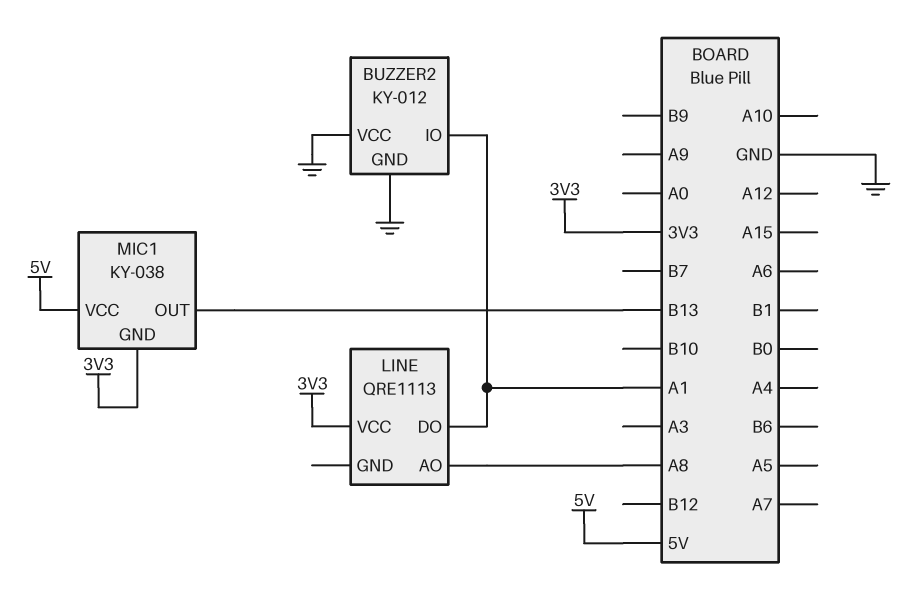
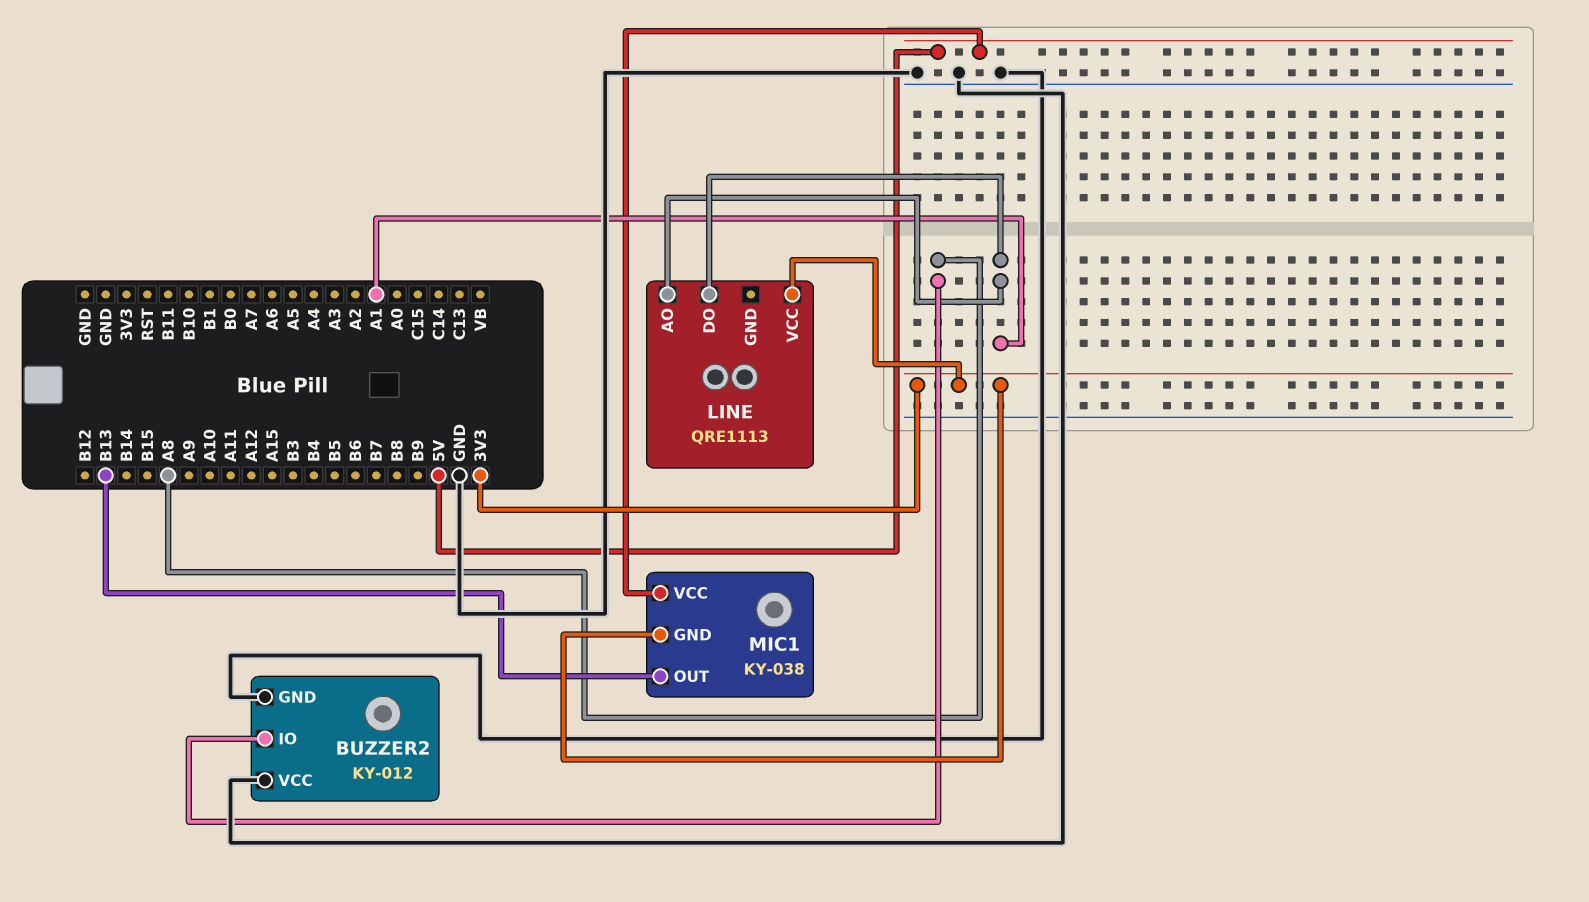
BUZZER2 pin IO: A1 -> A8
LINE pin AO: A8 -> A1

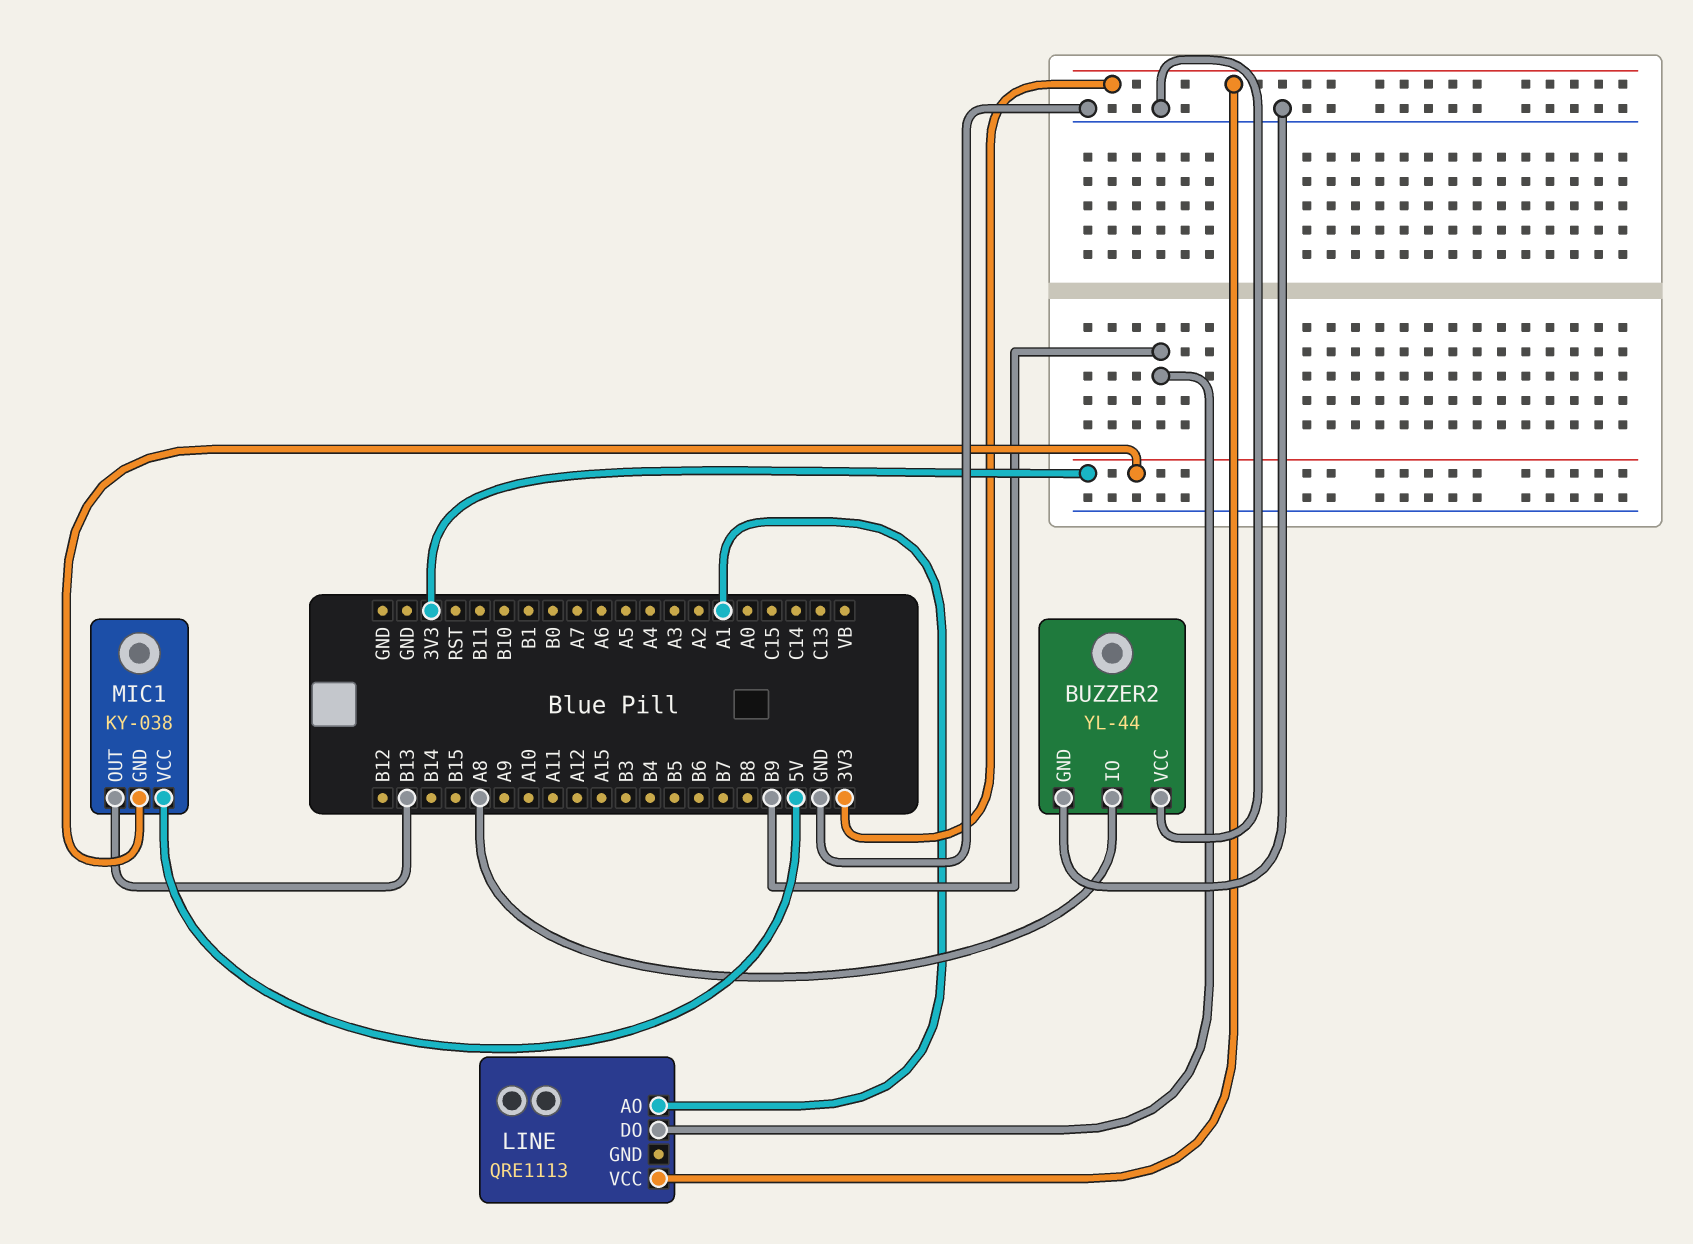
BUZZER2: KY-012 -> YL-44
LINE pin DO: A1 -> B9

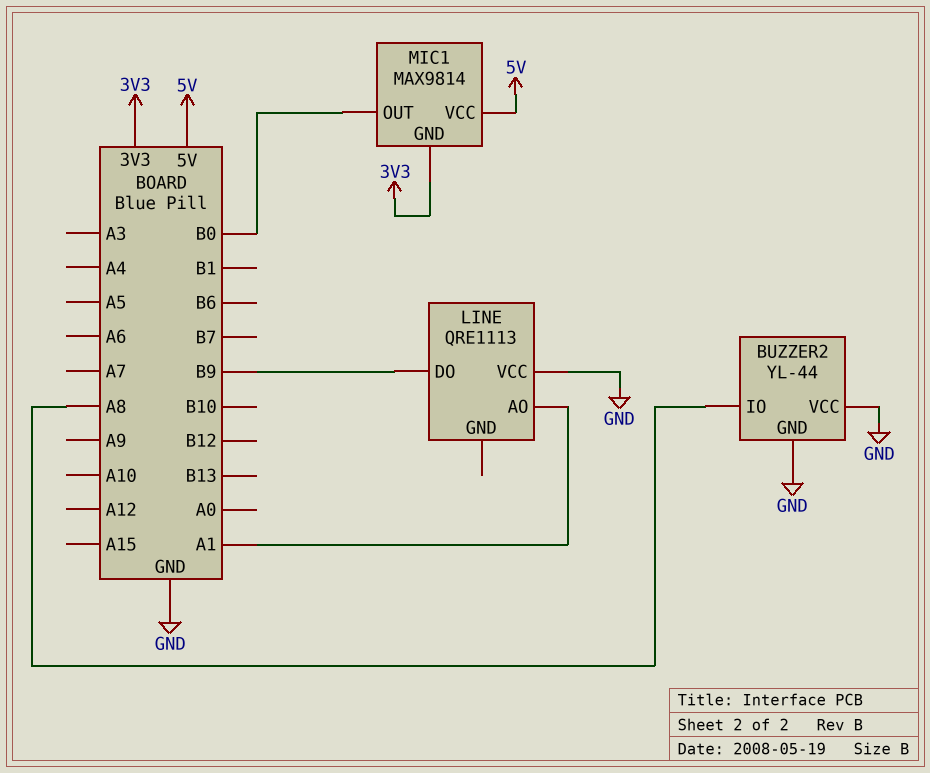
LINE pin VCC: 3V3 -> GND
MIC1: KY-038 -> MAX9814
MIC1 pin OUT: B13 -> B0

